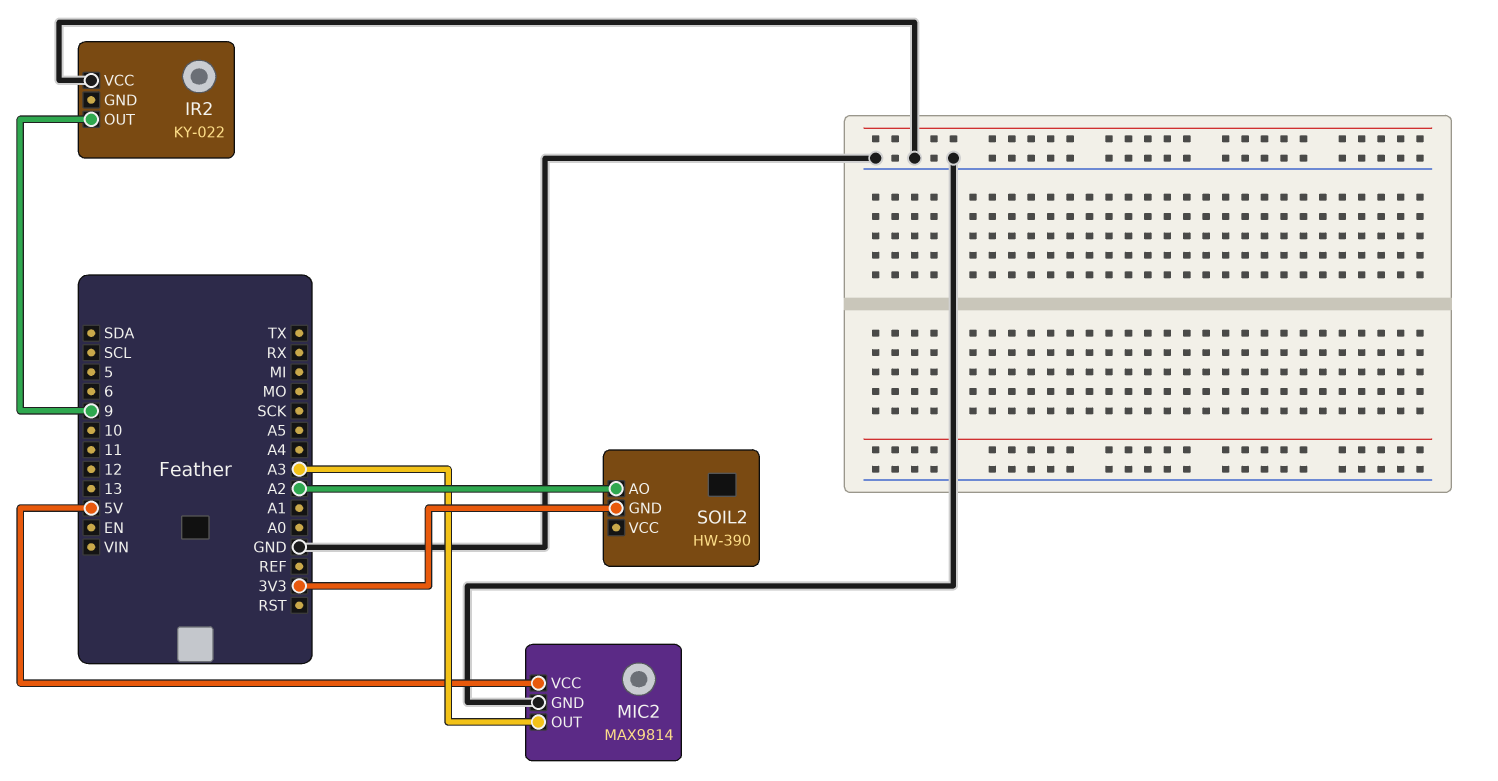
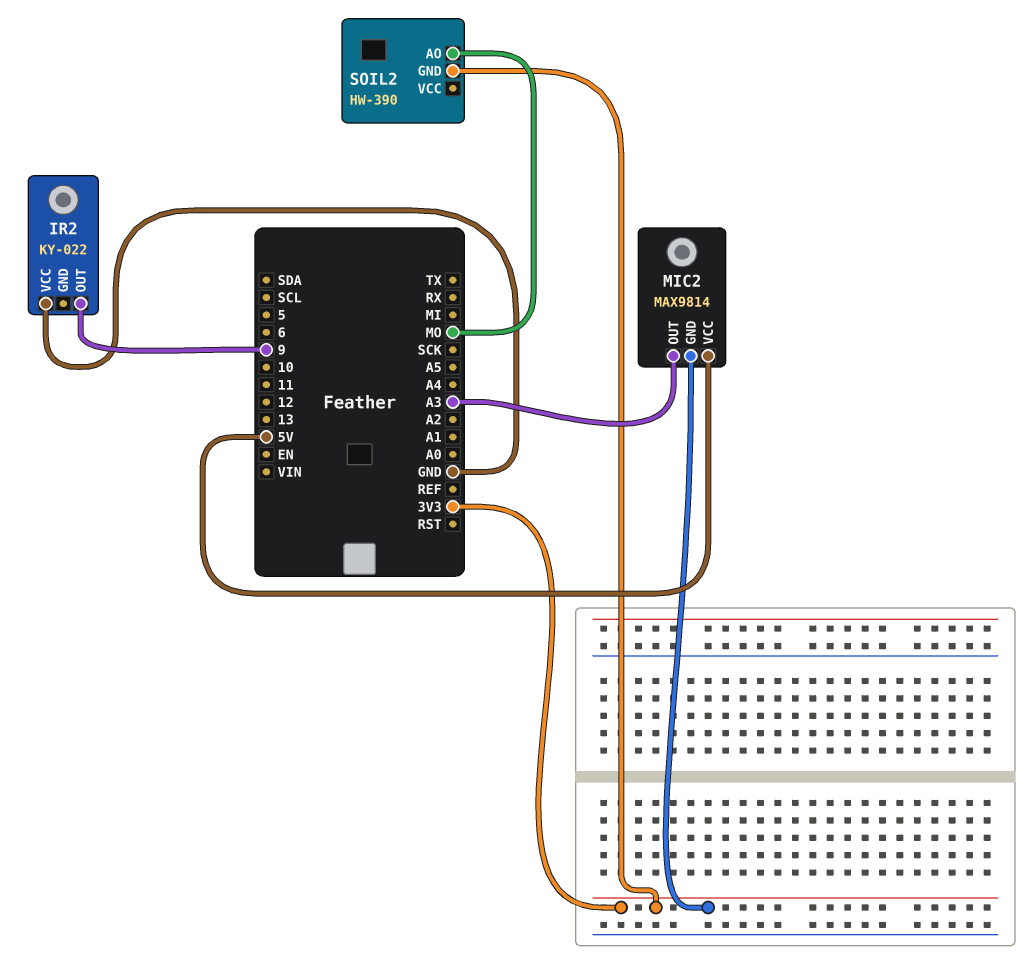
MIC2 pin GND: GND -> 3V3
SOIL2 pin AO: A2 -> MO

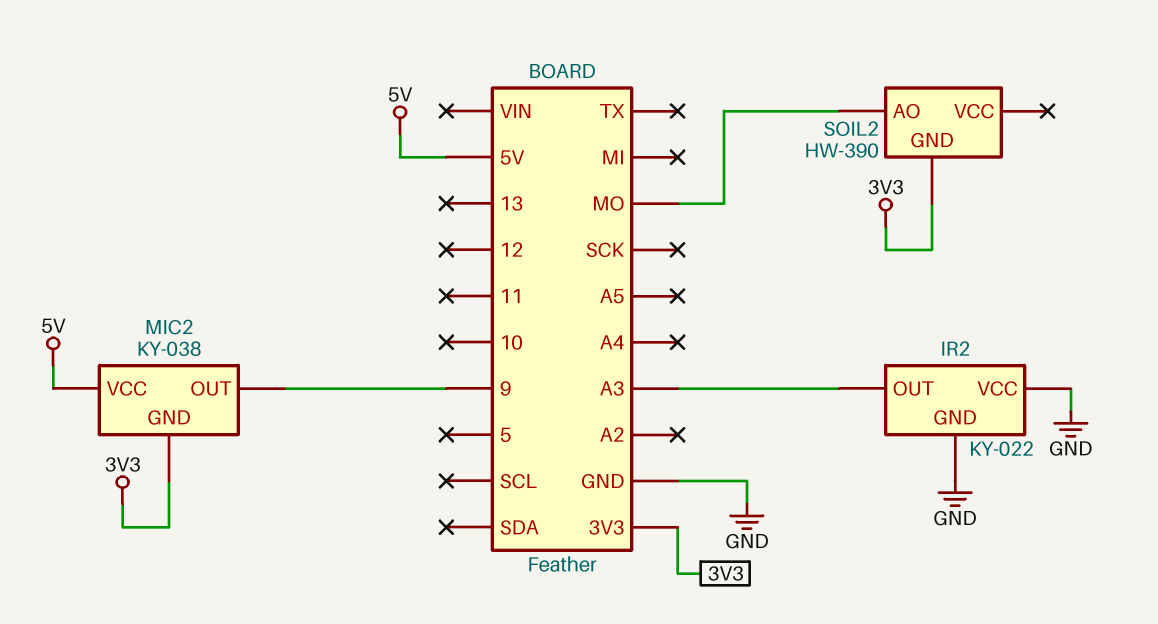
IR2 pin GND: none -> GND
IR2 pin OUT: 9 -> A3
MIC2: MAX9814 -> KY-038
MIC2 pin OUT: A3 -> 9

